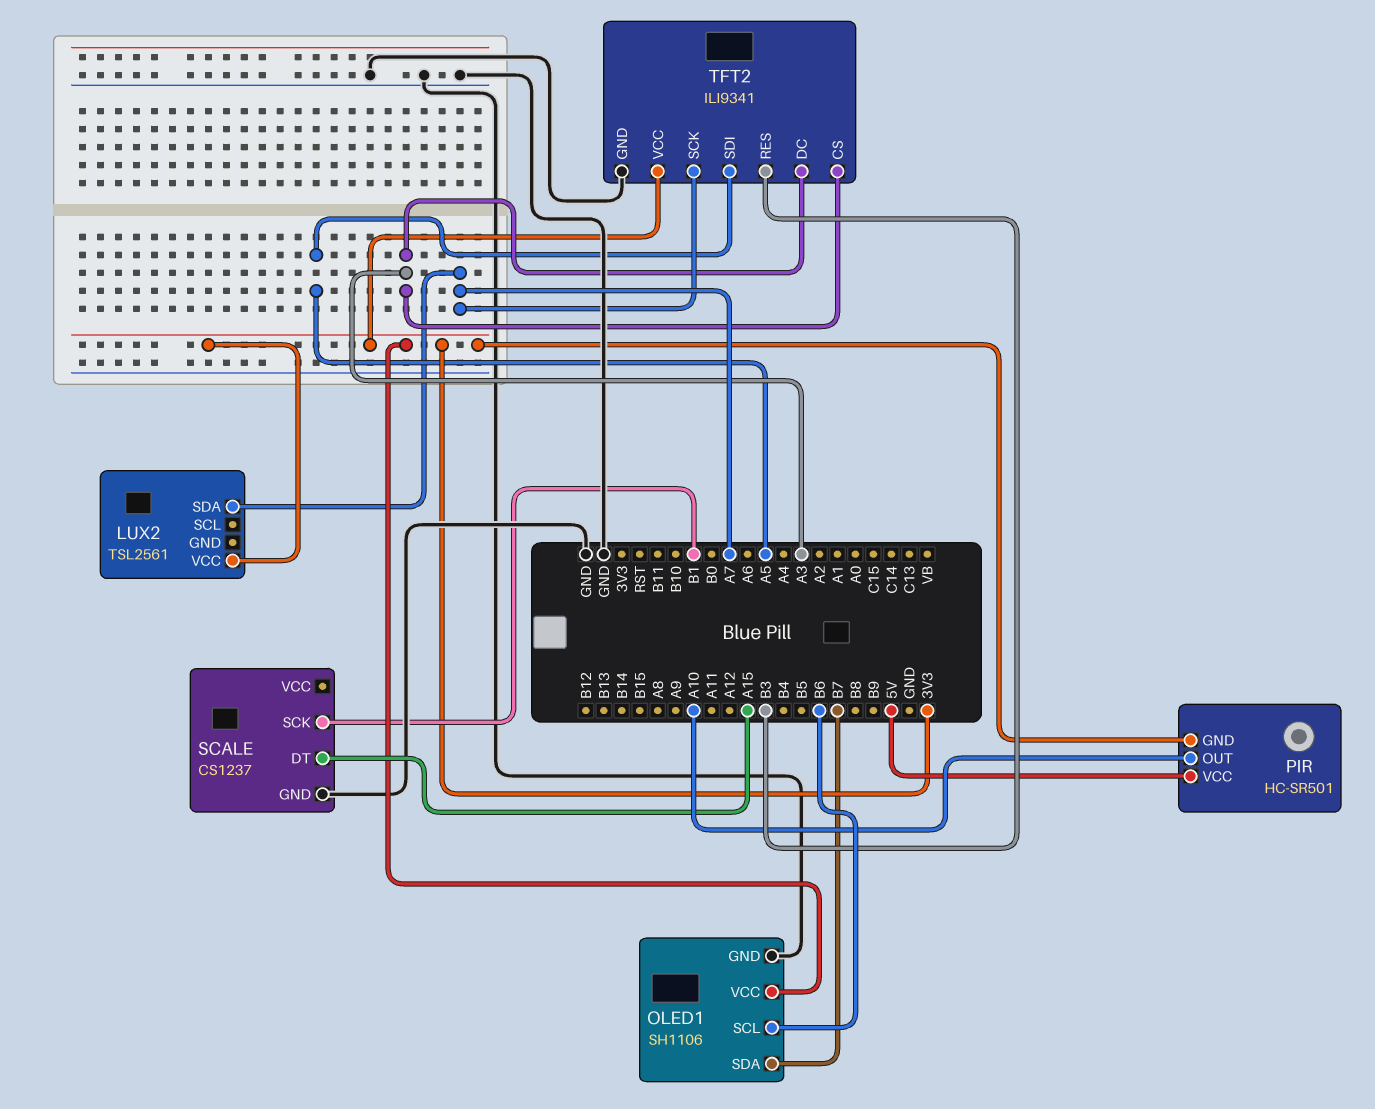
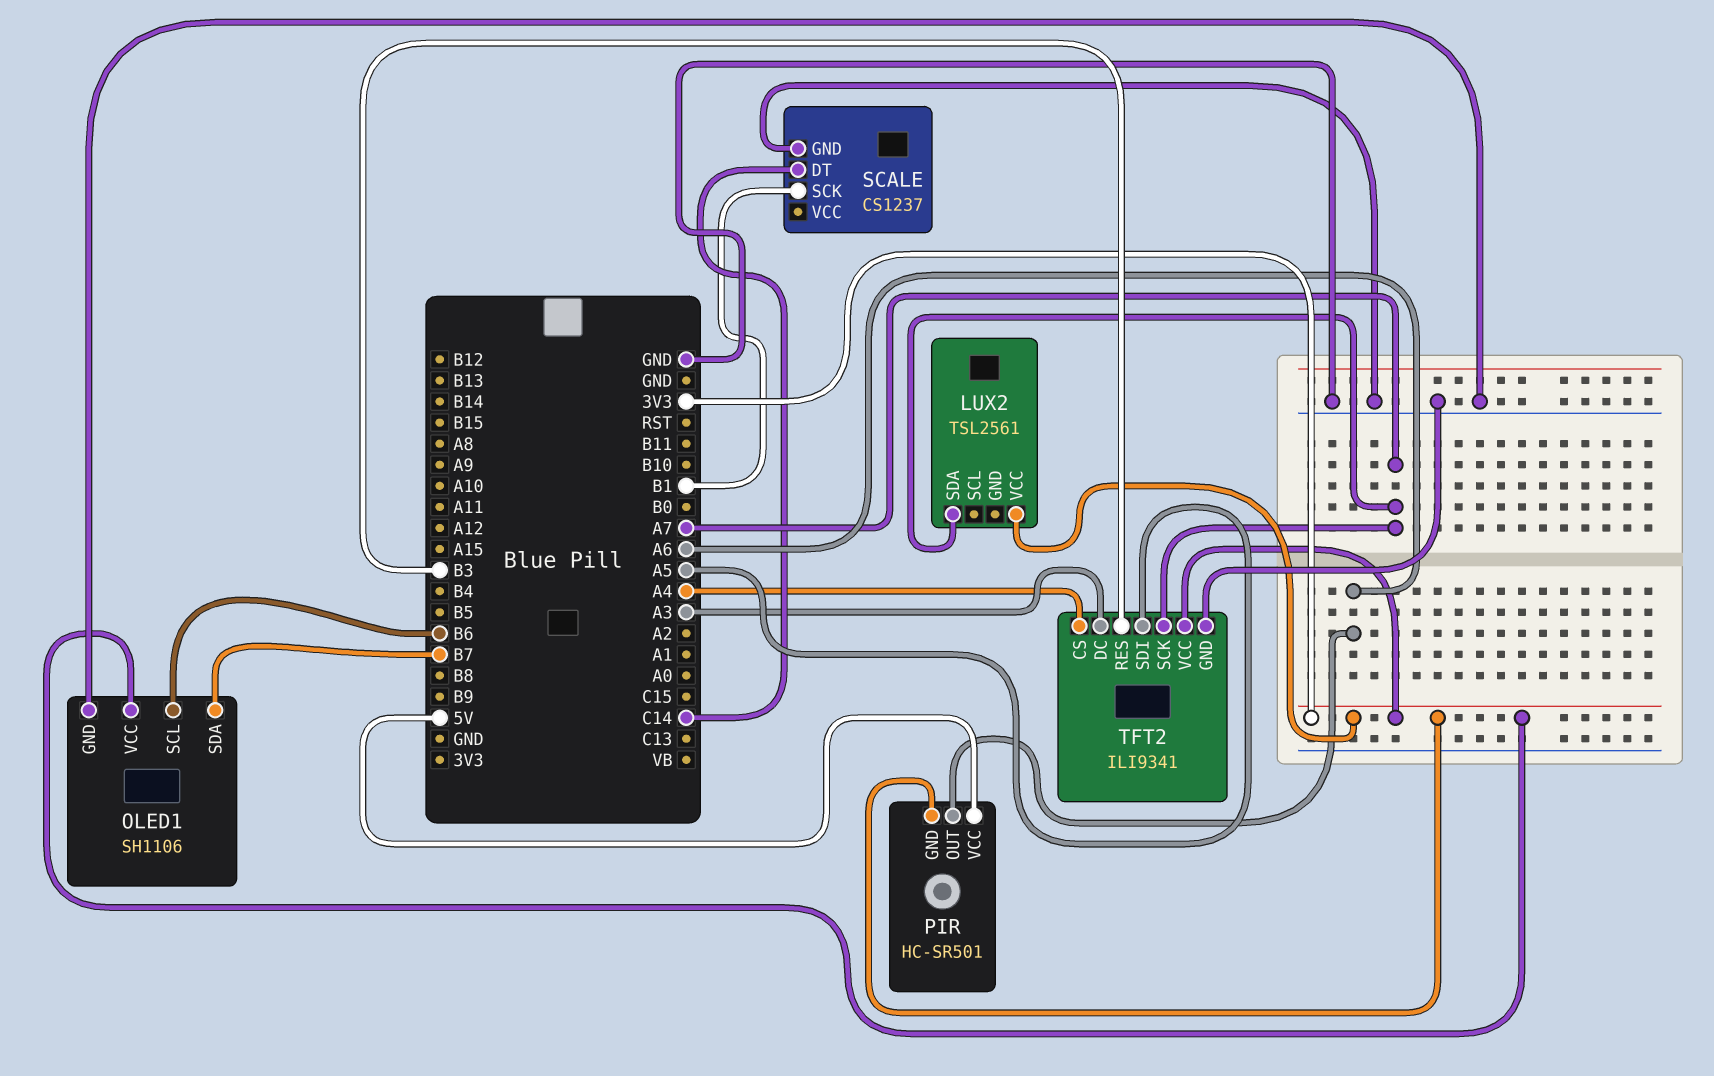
PIR pin OUT: A10 -> A6
SCALE pin DT: A15 -> C14
TFT2 pin CS: A3 -> A4

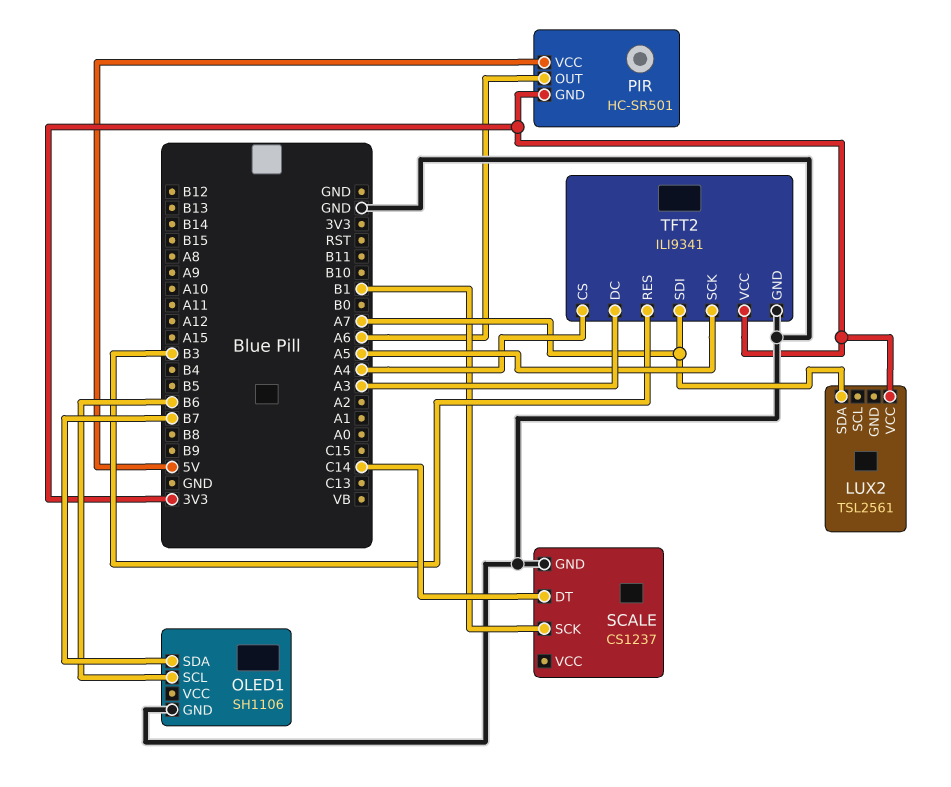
OLED1 pin VCC: 3V3 -> none
TFT2 pin SCK: A7 -> A5
TFT2 pin SDI: A5 -> A7

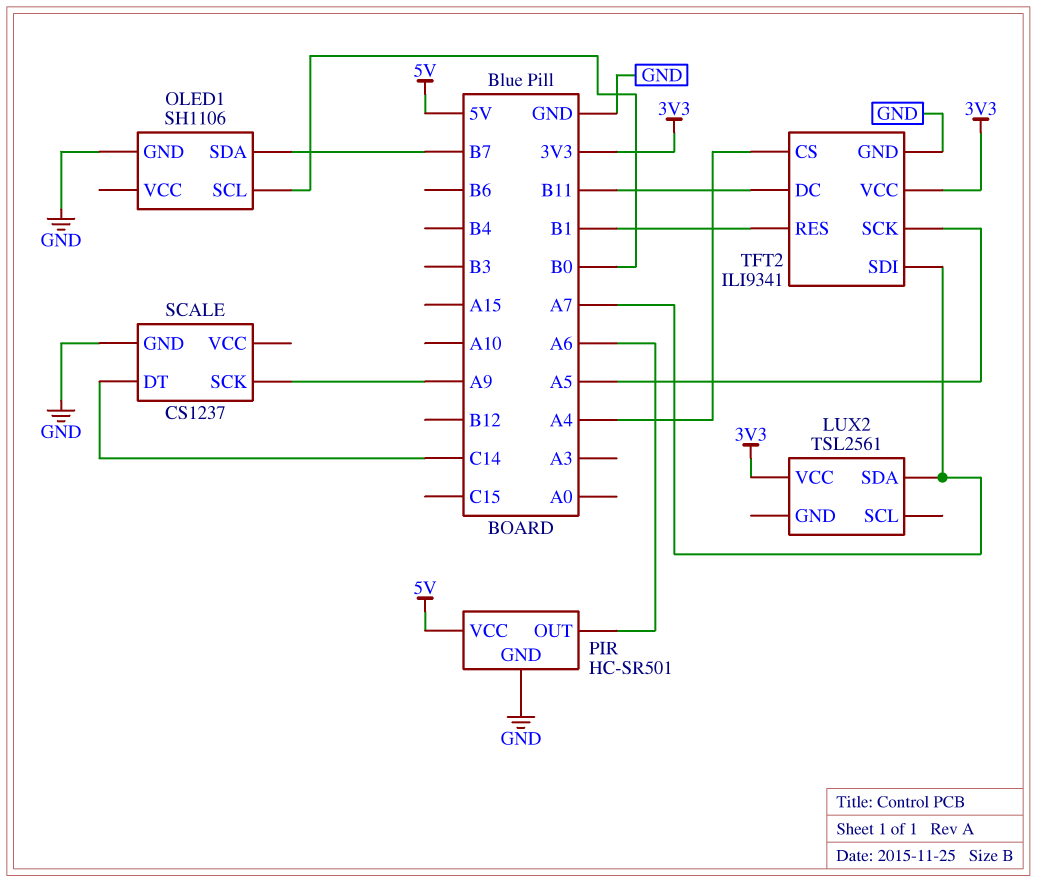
OLED1 pin SCL: B6 -> B0
PIR pin GND: 3V3 -> GND
SCALE pin SCK: B1 -> A9
TFT2 pin DC: A3 -> B11
TFT2 pin RES: B3 -> B1

